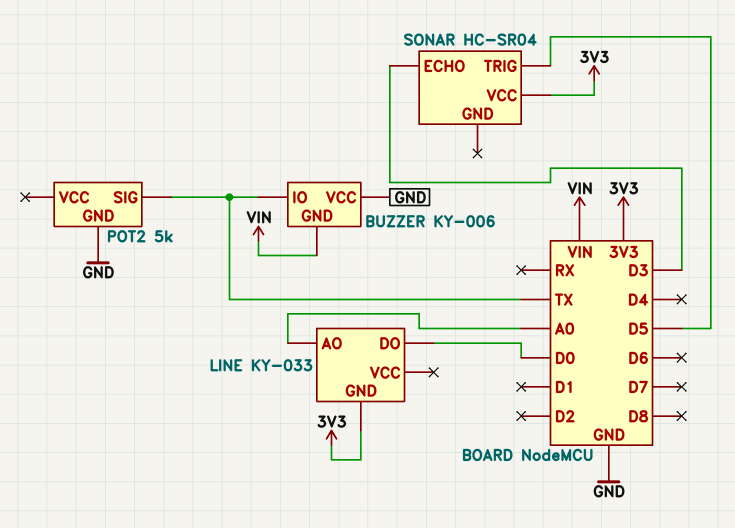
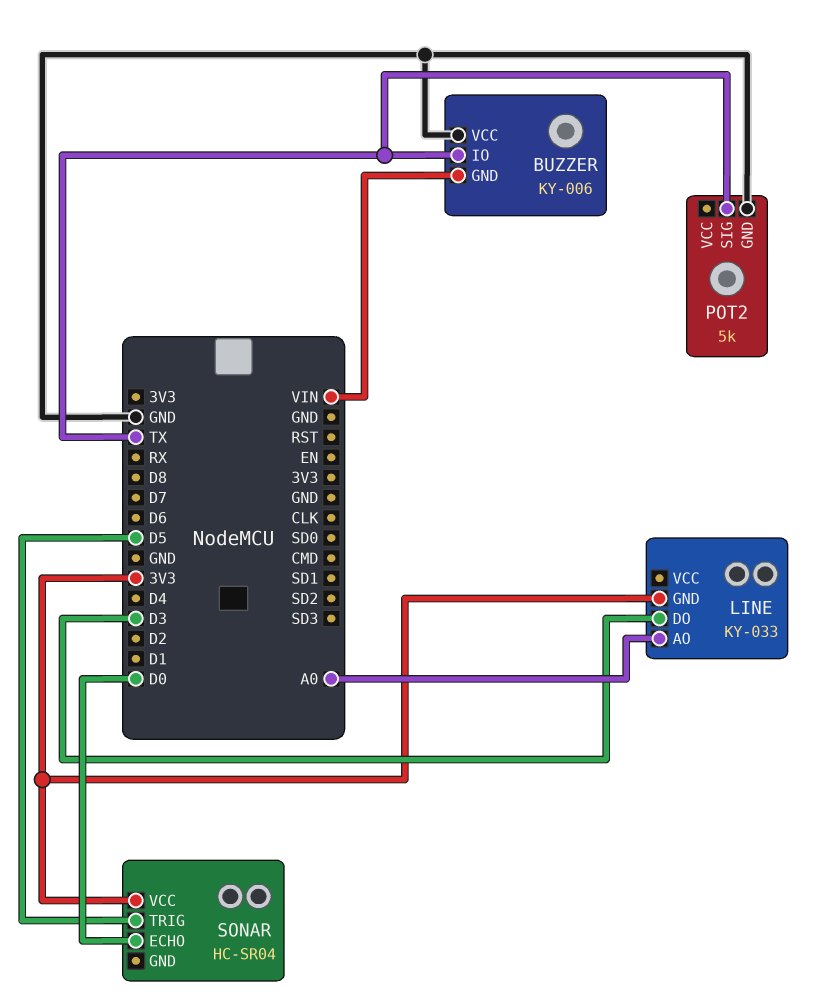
LINE pin DO: D0 -> D3
SONAR pin ECHO: D3 -> D0

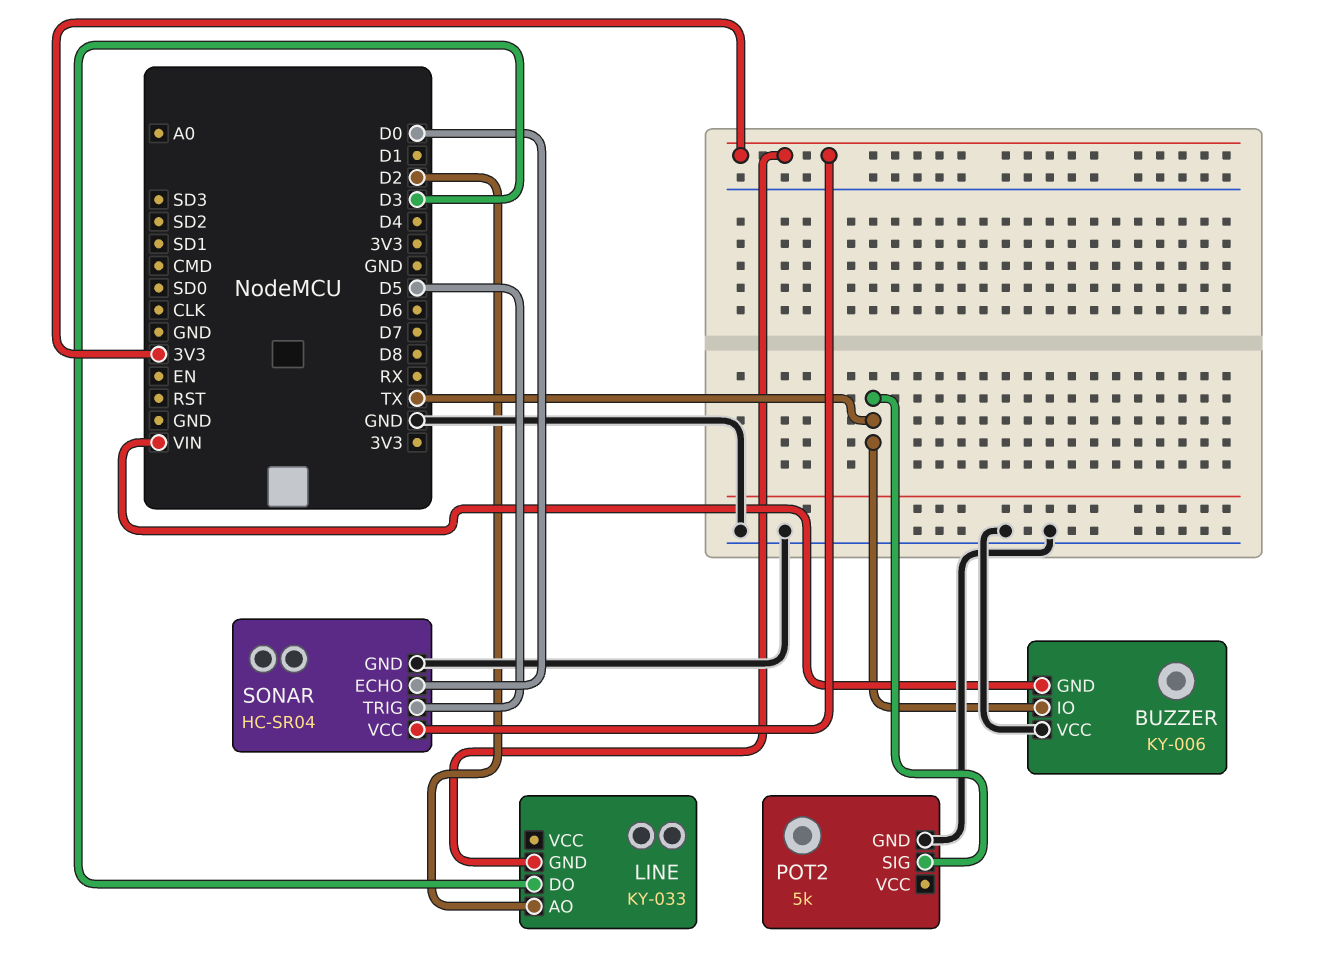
LINE pin AO: A0 -> D2
SONAR pin GND: none -> GND

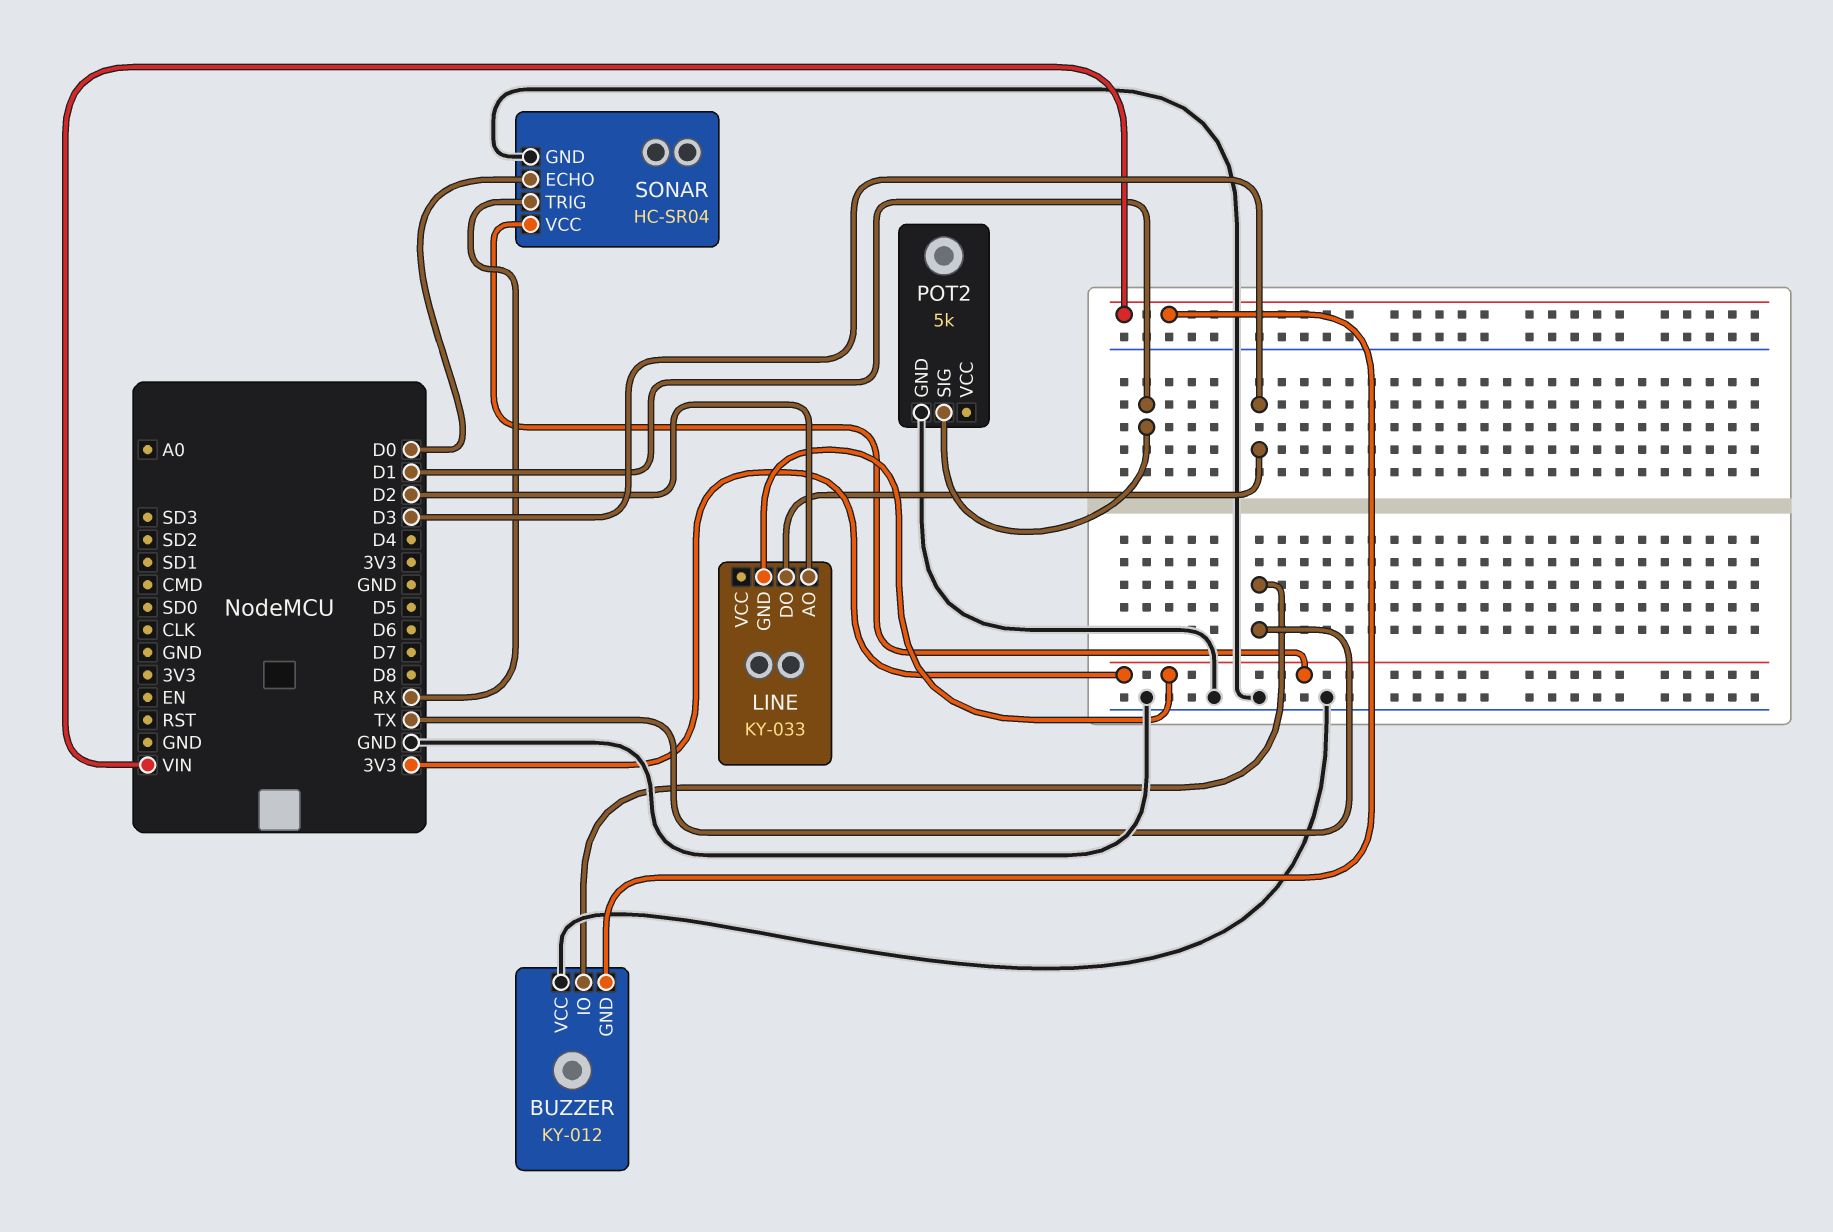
BUZZER: KY-006 -> KY-012
POT2 pin SIG: TX -> D1
SONAR pin TRIG: D5 -> RX

